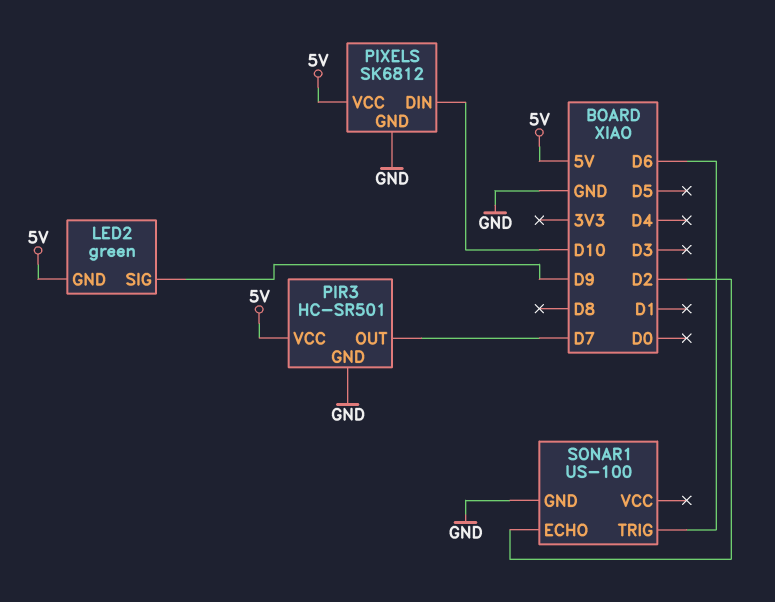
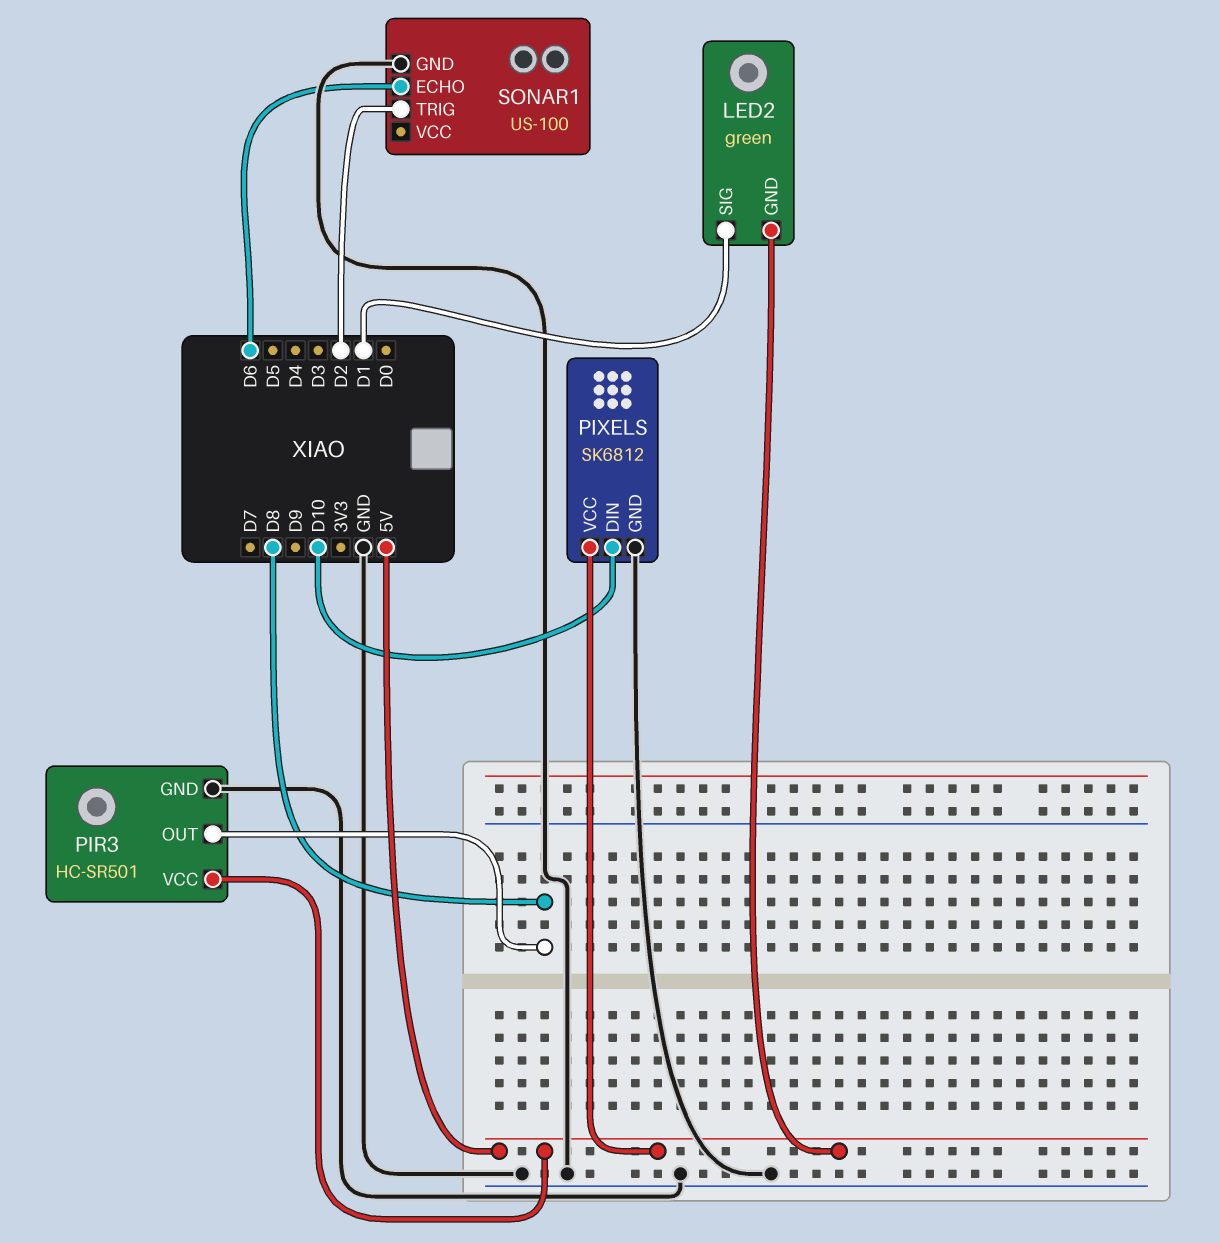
LED2 pin SIG: D9 -> D1
PIR3 pin OUT: D7 -> D8
SONAR1 pin ECHO: D2 -> D6
SONAR1 pin TRIG: D6 -> D2

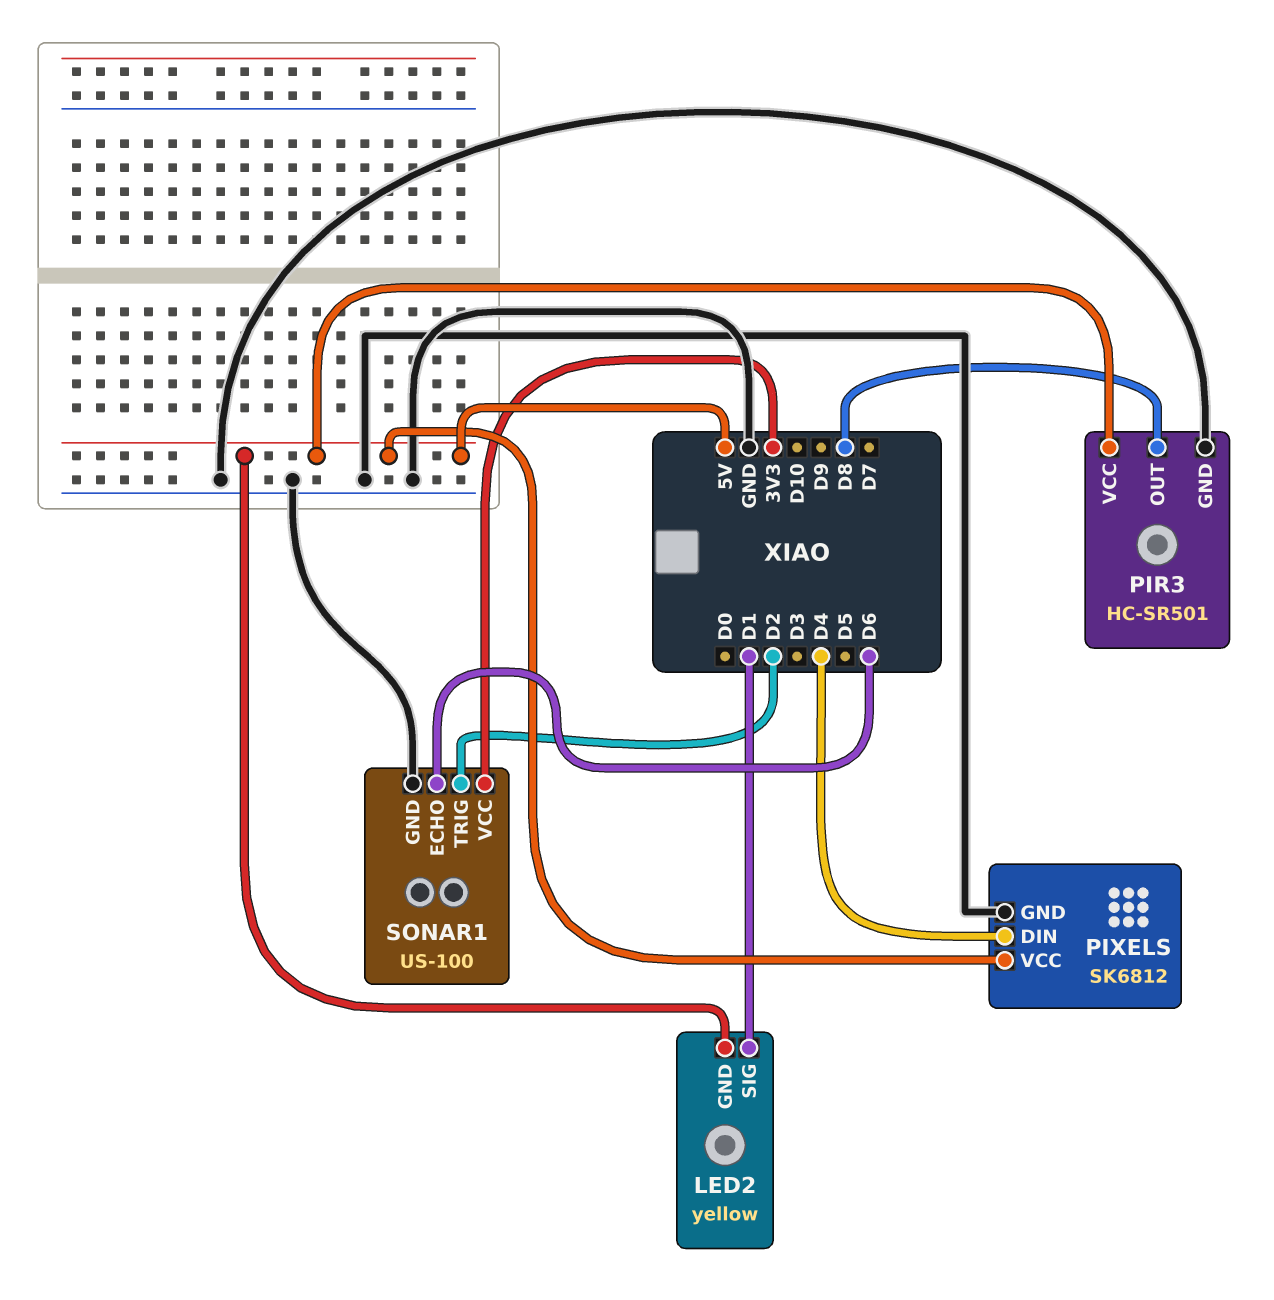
LED2: green -> yellow
PIXELS pin DIN: D10 -> D4
SONAR1 pin VCC: none -> 3V3

